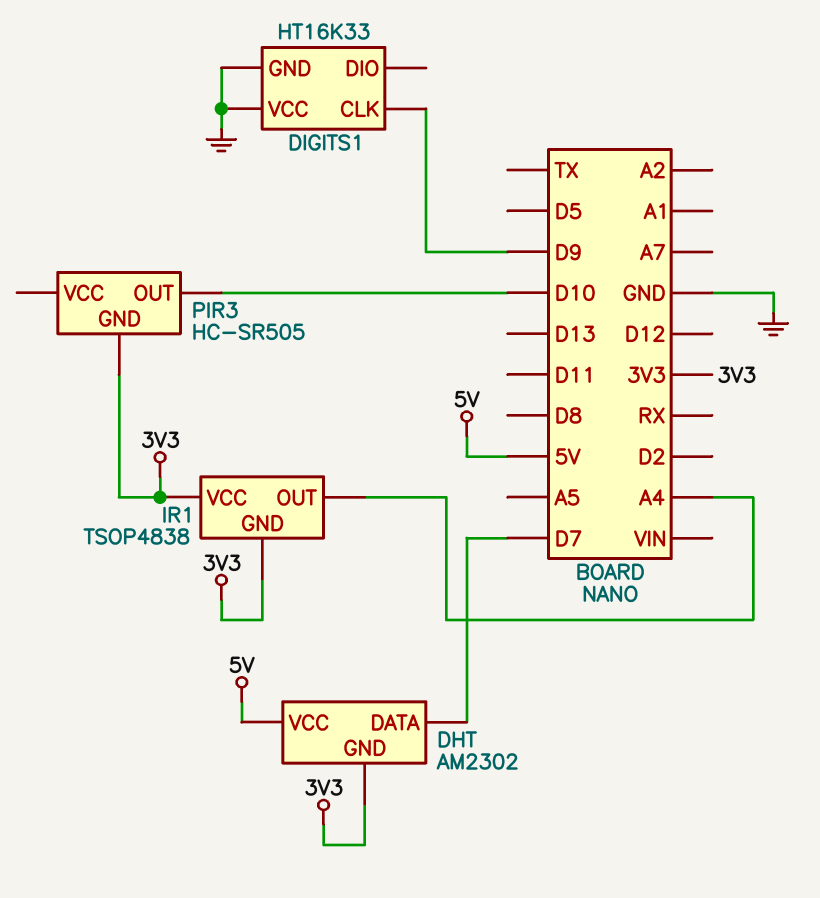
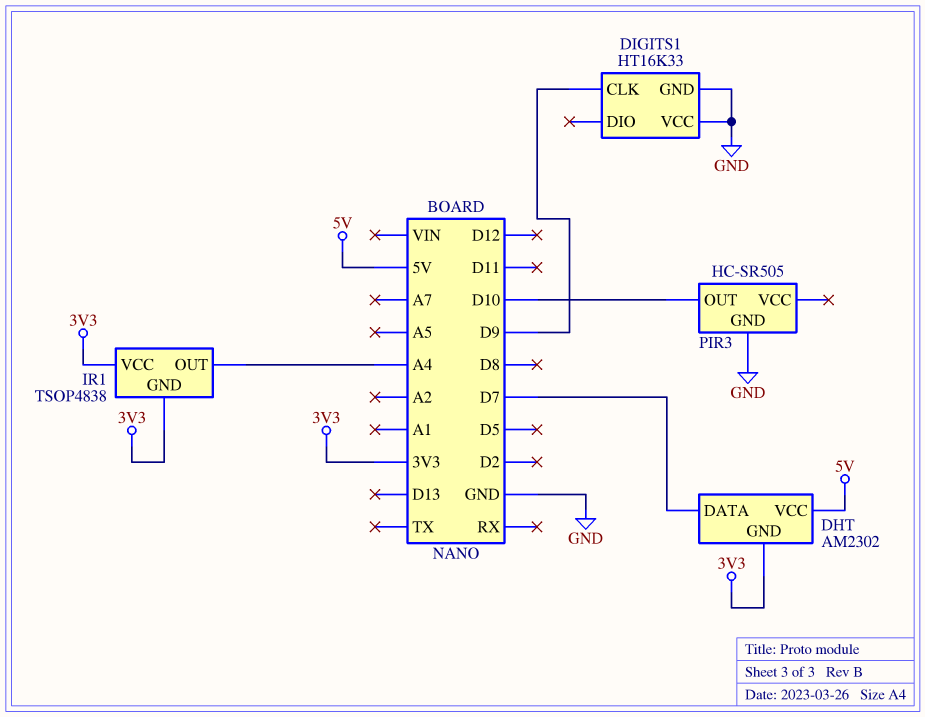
PIR3 pin GND: 3V3 -> GND

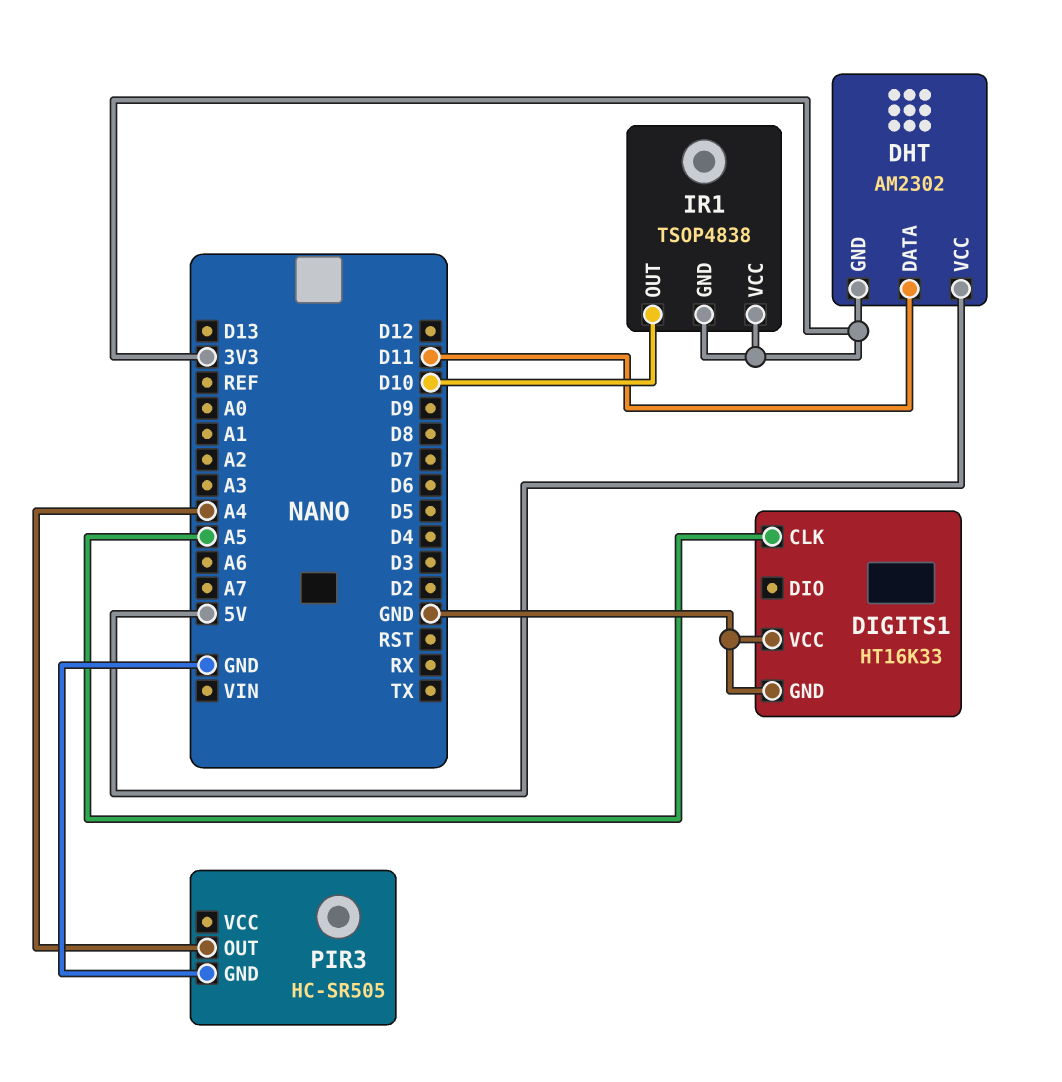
DHT pin DATA: D7 -> D11
DIGITS1 pin CLK: D9 -> A5
IR1 pin OUT: A4 -> D10
PIR3 pin OUT: D10 -> A4

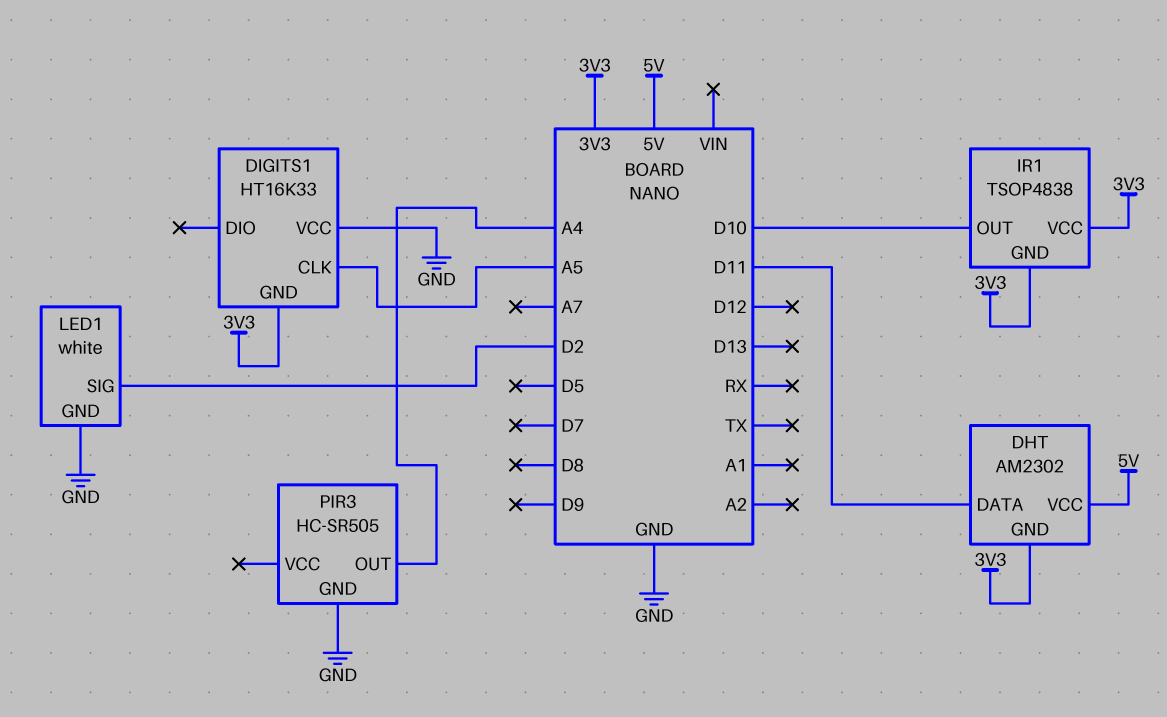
DIGITS1 pin GND: GND -> 3V3
LED1: none -> white
LED1 pin GND: none -> GND
LED1 pin SIG: none -> D2

